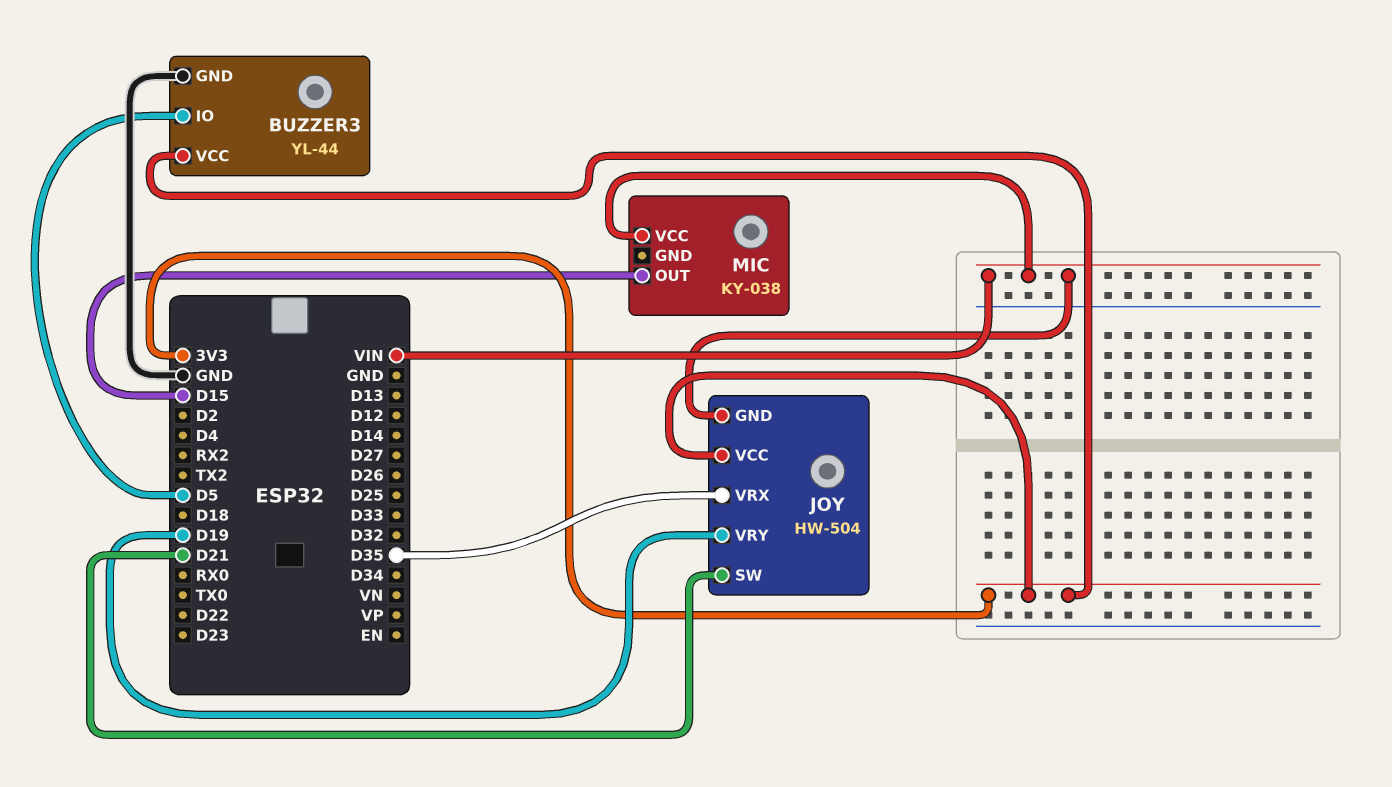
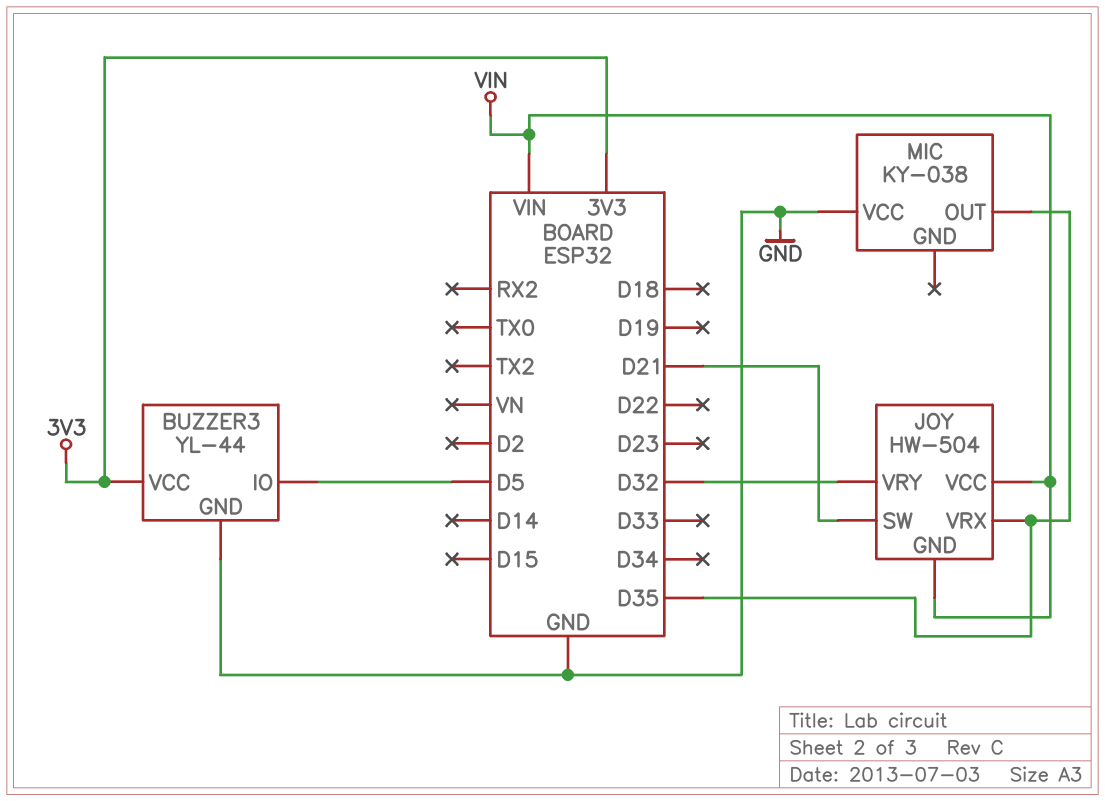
JOY pin VCC: 3V3 -> VIN
JOY pin VRY: D19 -> D32
MIC pin OUT: D15 -> D35
MIC pin VCC: VIN -> GND

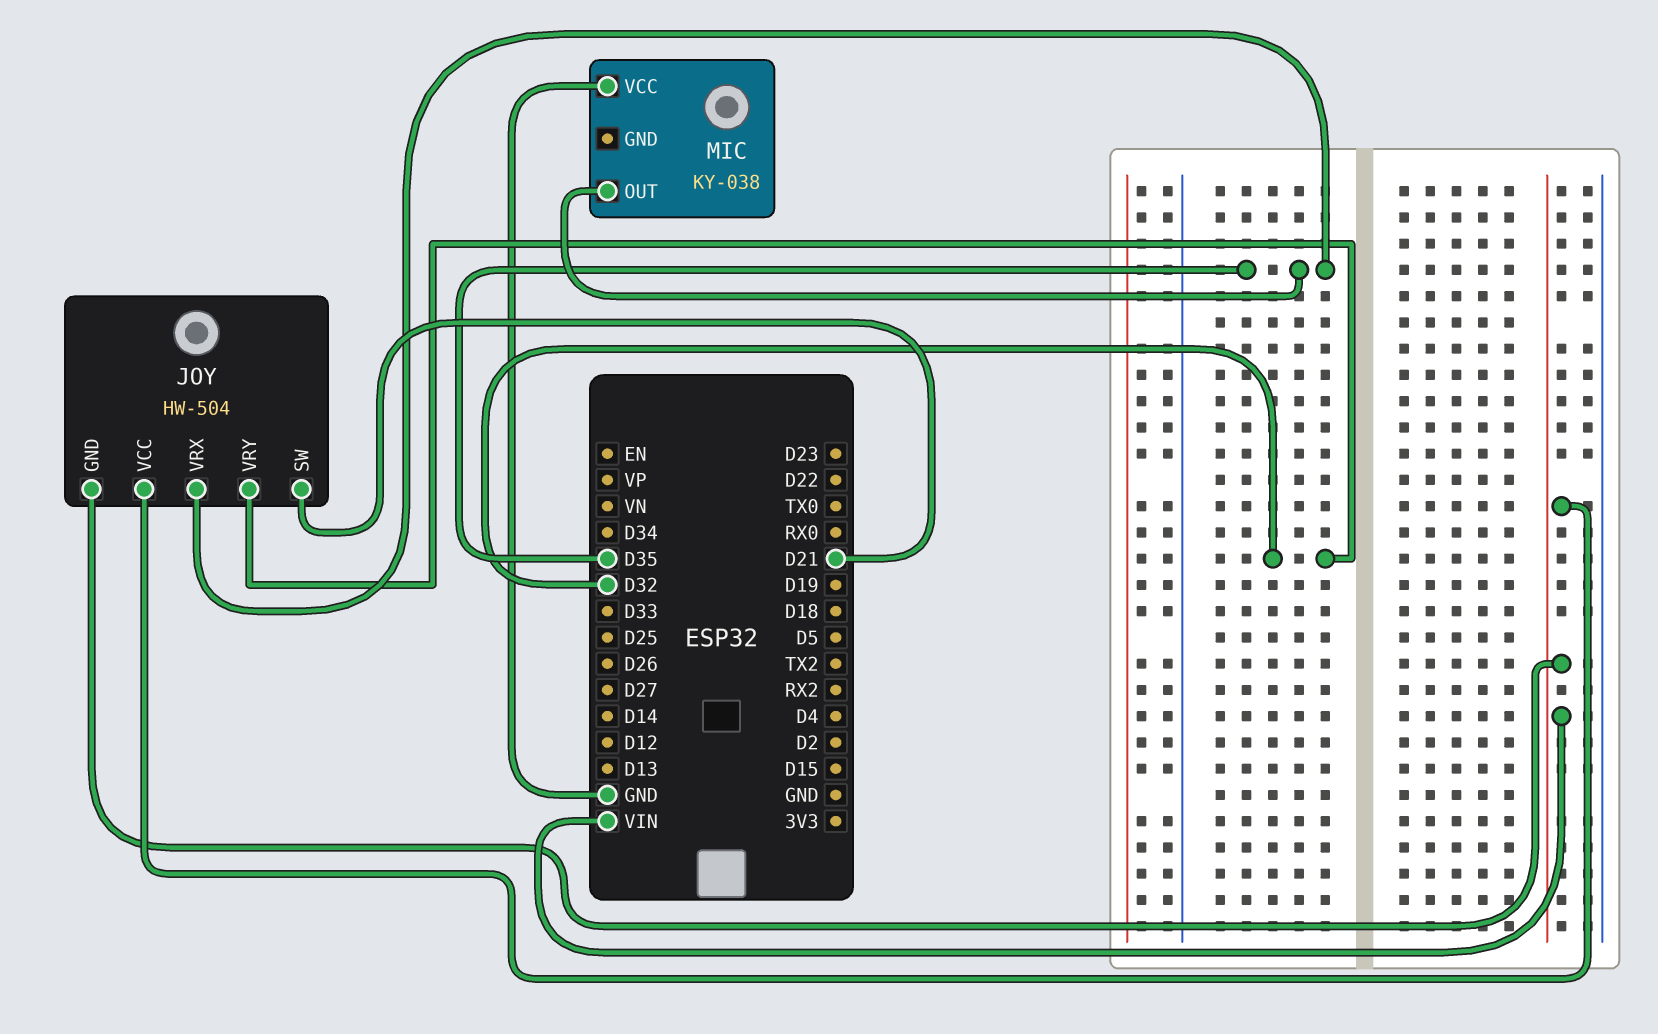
BUZZER3: YL-44 -> none
BUZZER3 pin GND: GND -> none
BUZZER3 pin IO: D5 -> none
BUZZER3 pin VCC: 3V3 -> none

